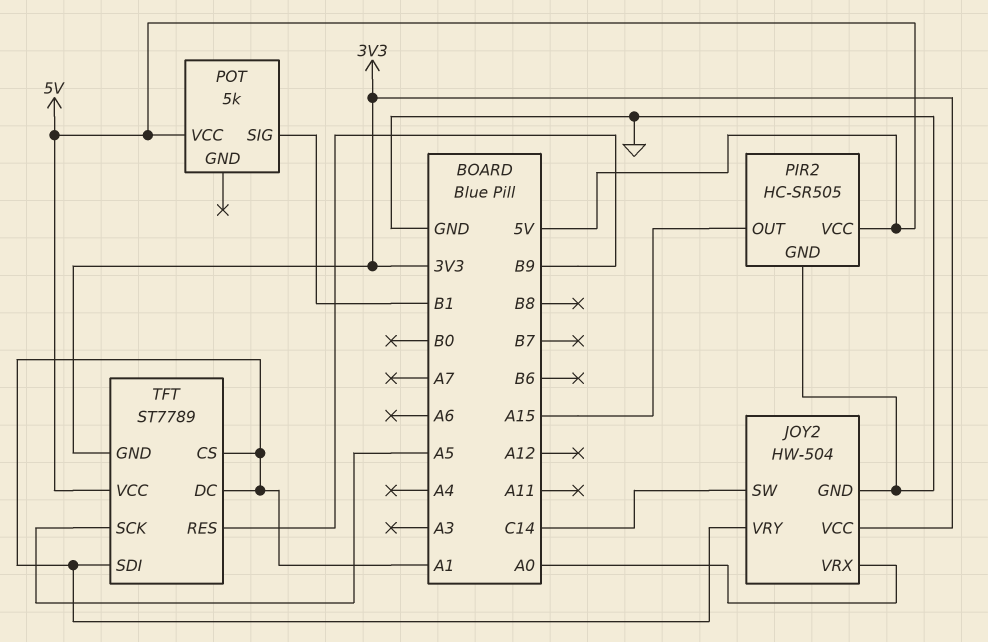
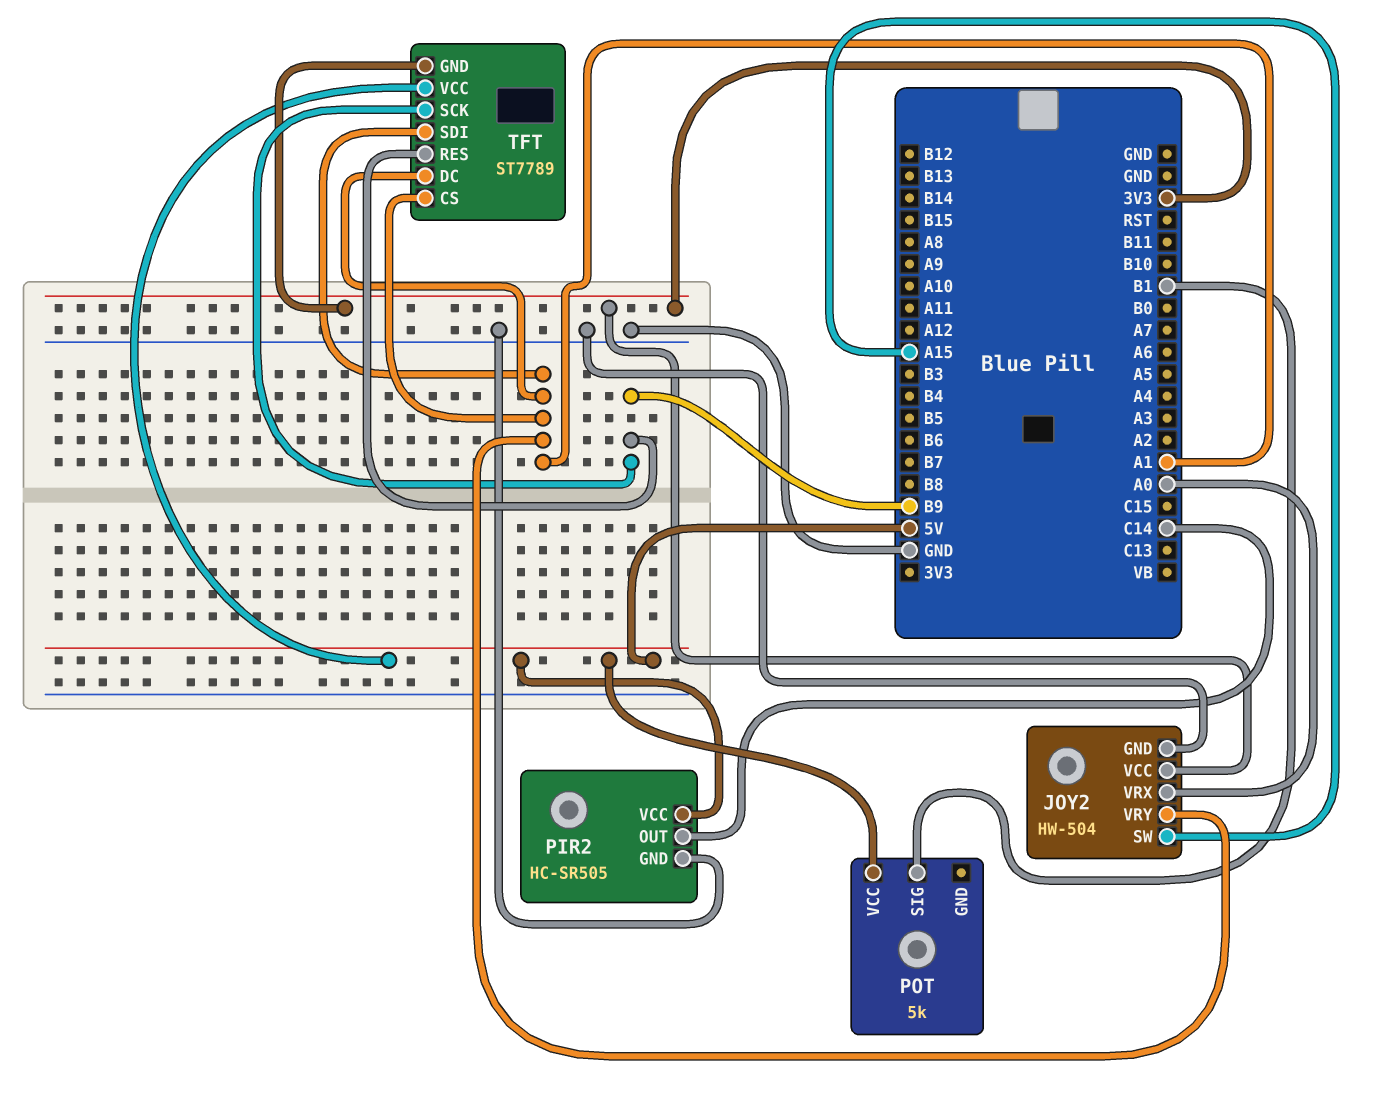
JOY2 pin SW: C14 -> A15
PIR2 pin OUT: A15 -> C14
TFT pin SCK: A5 -> B9

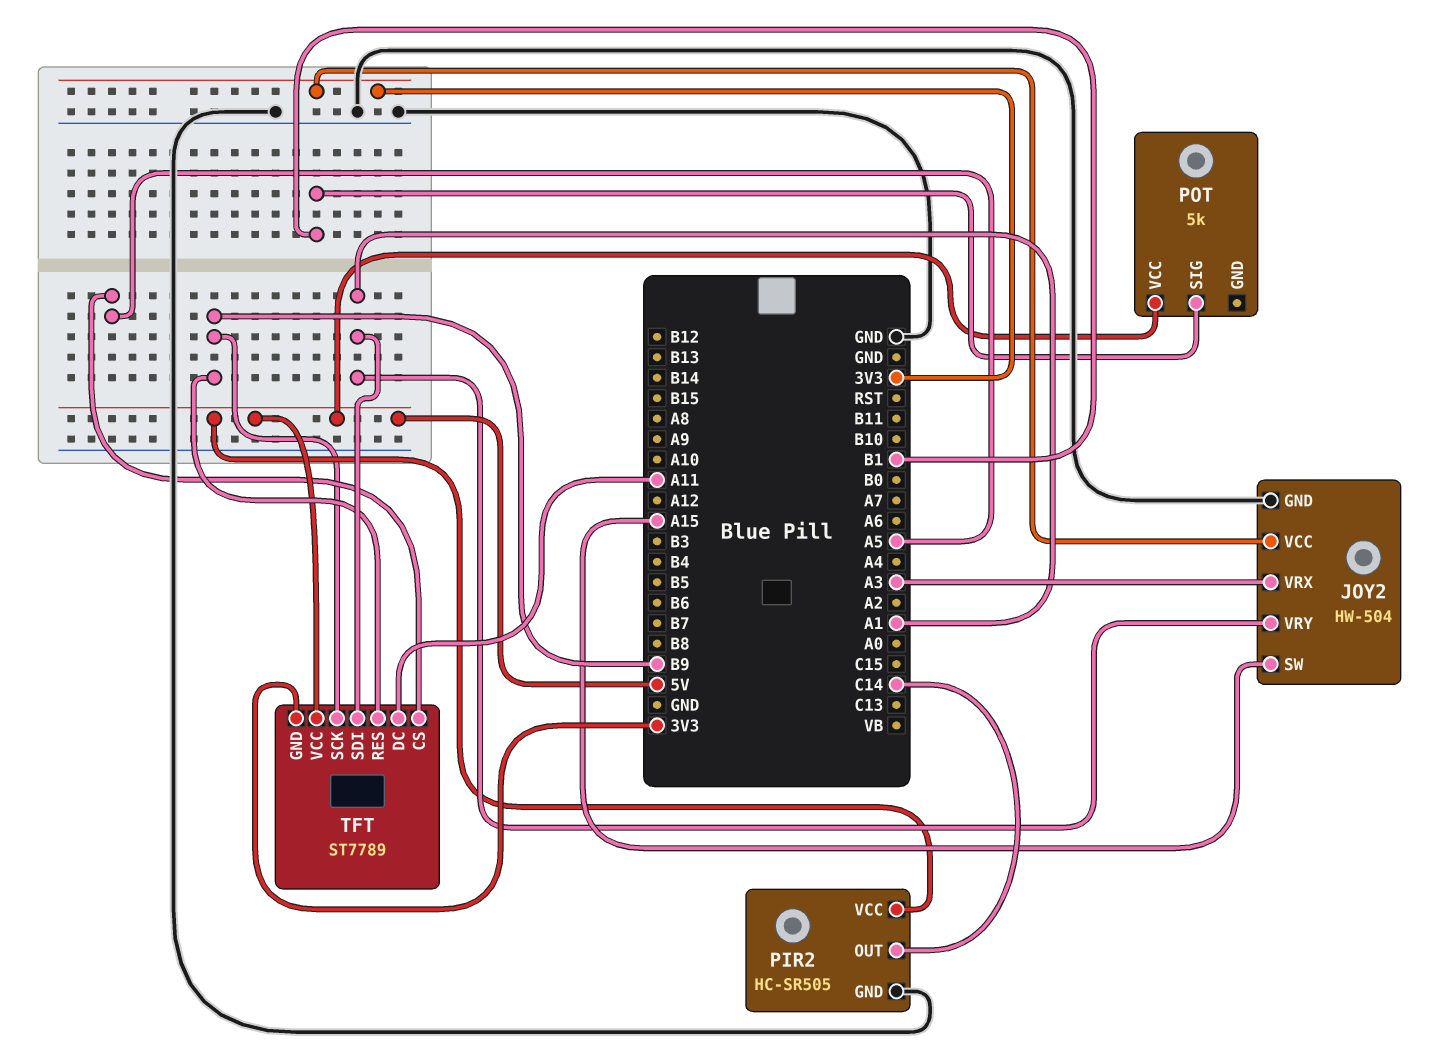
JOY2 pin VRX: A0 -> A3
TFT pin CS: A1 -> A5
TFT pin DC: A1 -> A11

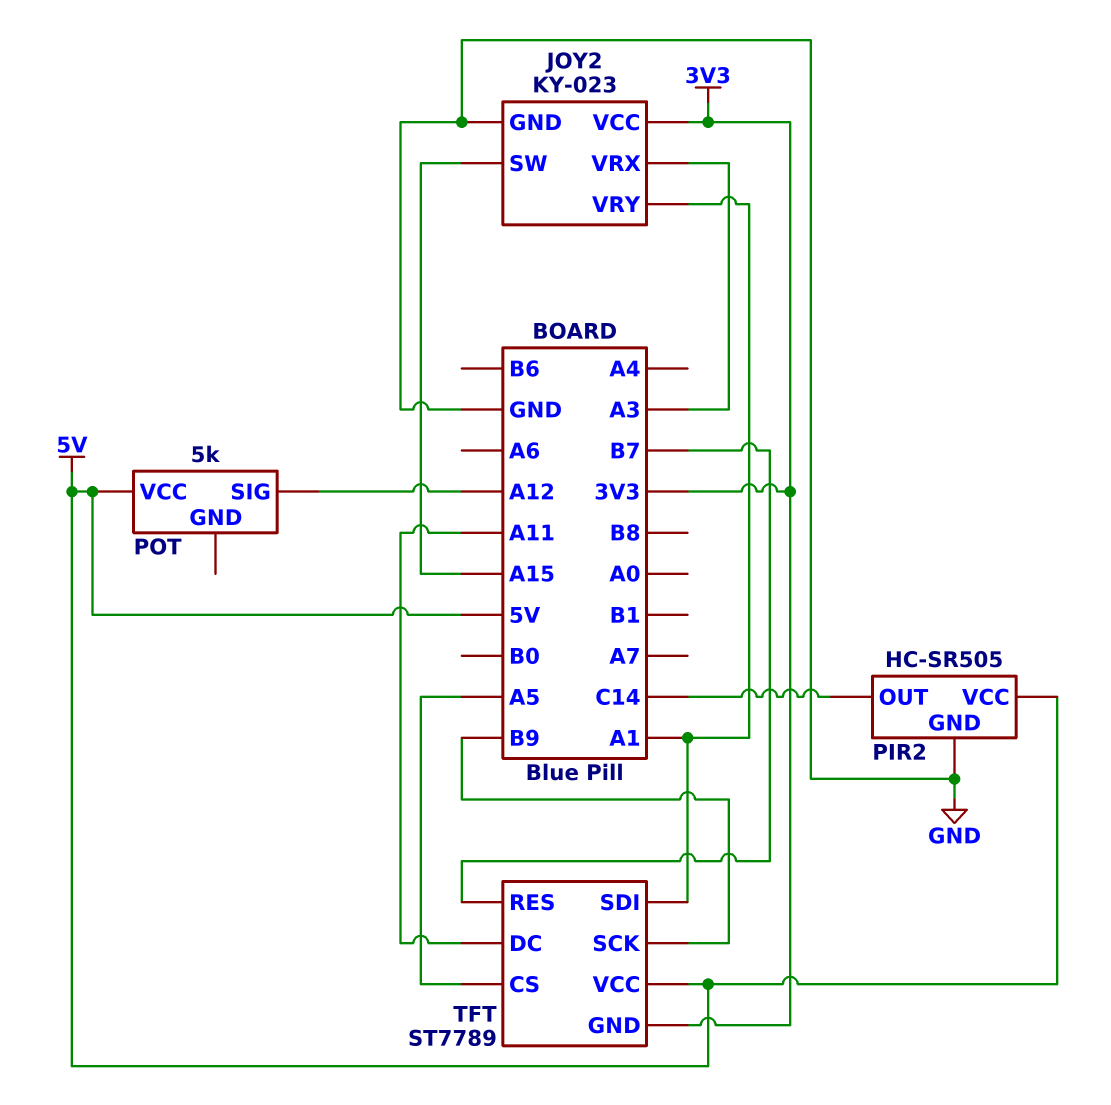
JOY2: HW-504 -> KY-023
POT pin SIG: B1 -> A12
TFT pin RES: B9 -> B7

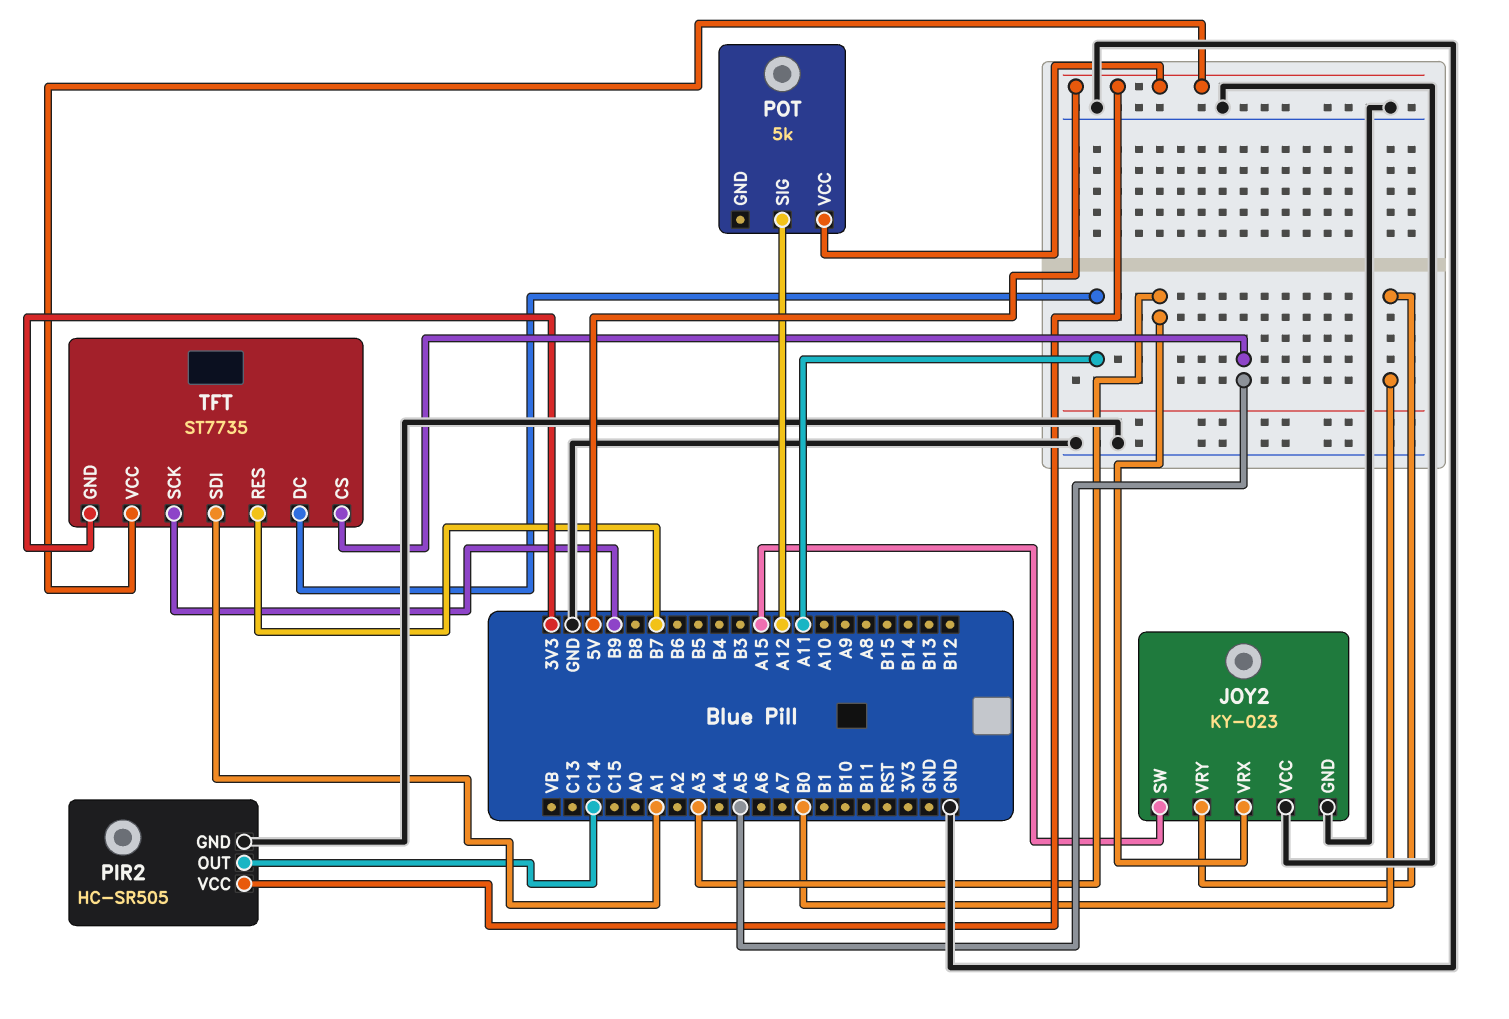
JOY2 pin VCC: 3V3 -> GND
JOY2 pin VRY: A1 -> B0
TFT: ST7789 -> ST7735

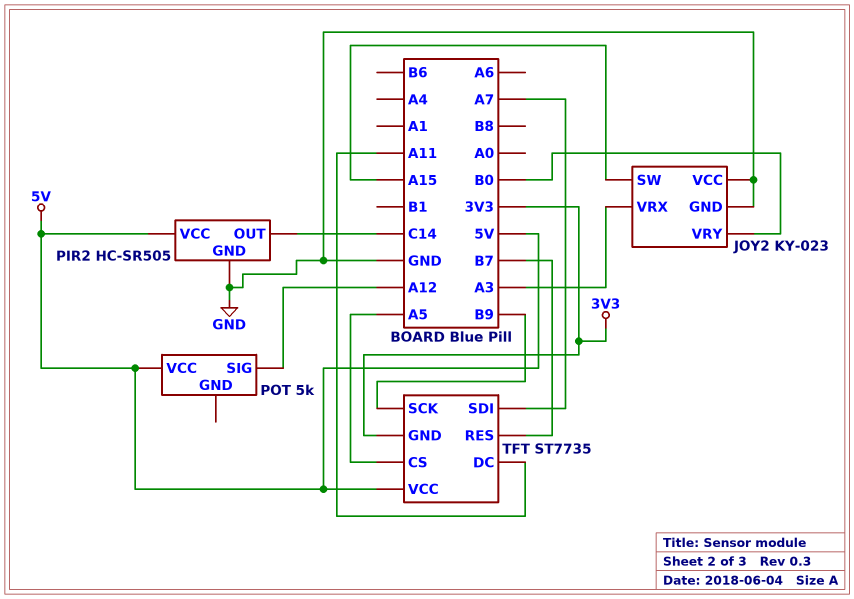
TFT pin SDI: A1 -> A7

